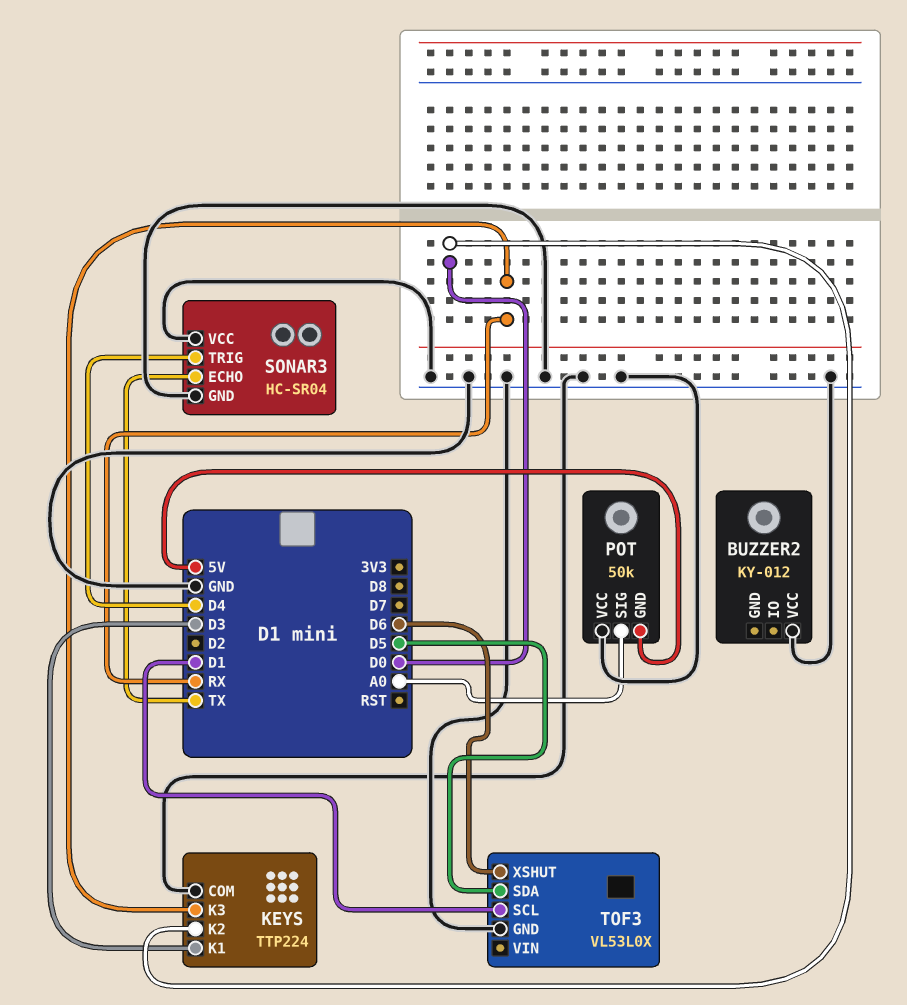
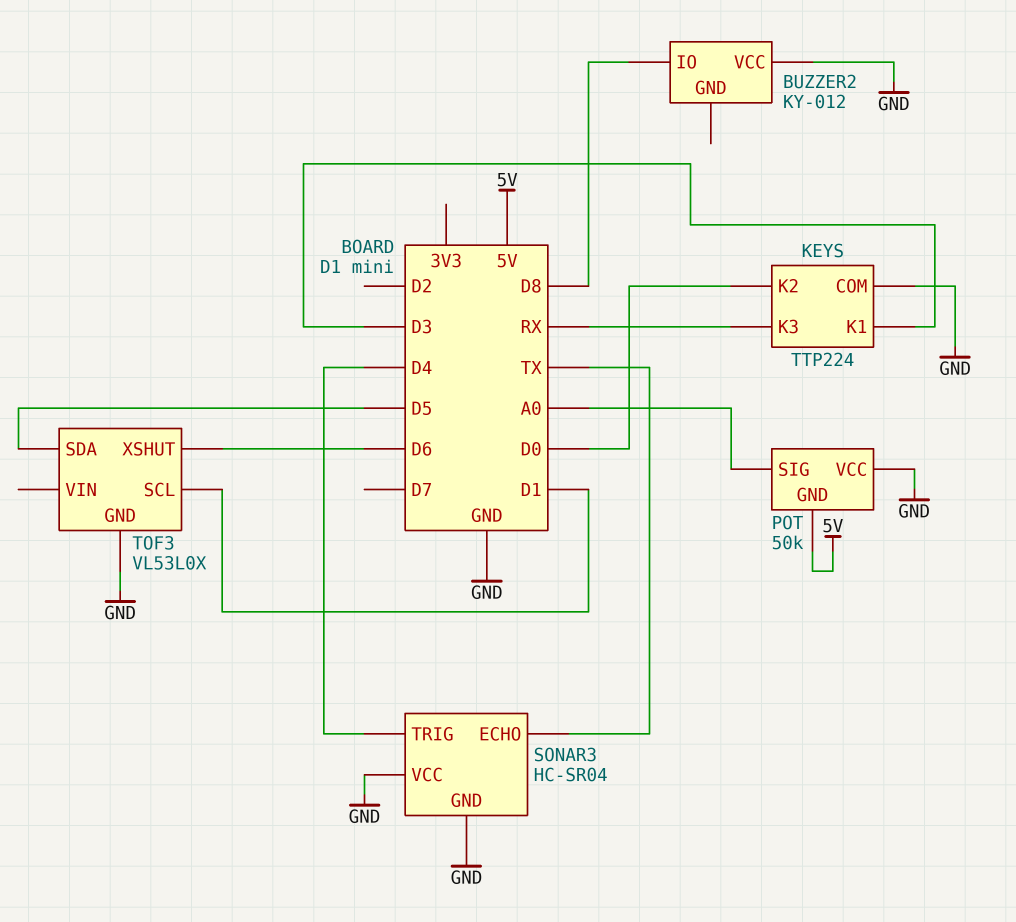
BUZZER2 pin IO: none -> D8

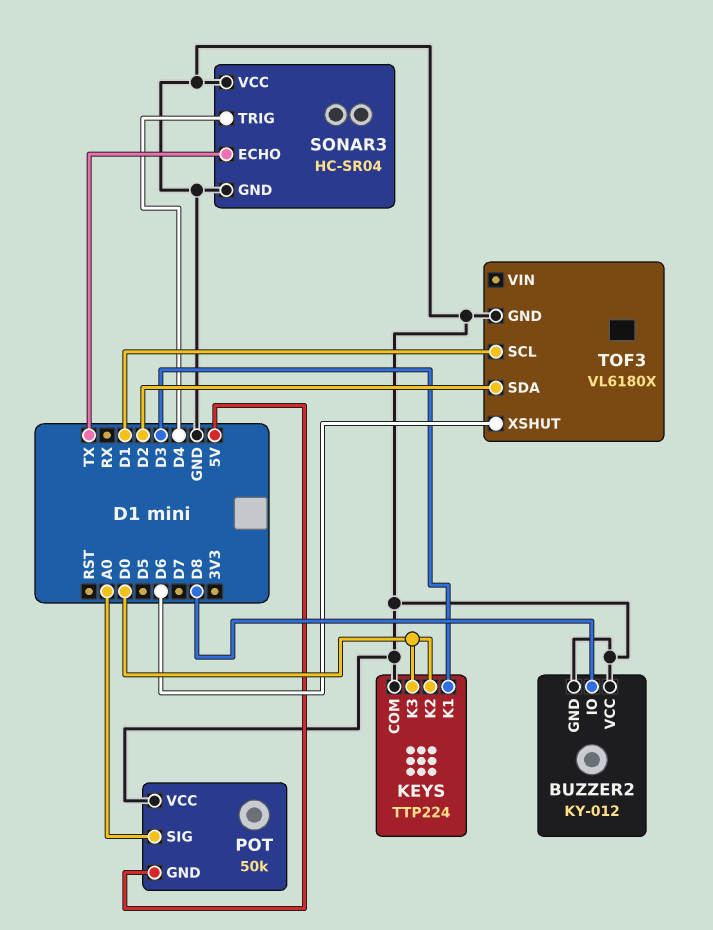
BUZZER2 pin GND: none -> GND
KEYS pin K3: RX -> D0
TOF3: VL53L0X -> VL6180X
TOF3 pin SDA: D5 -> D2

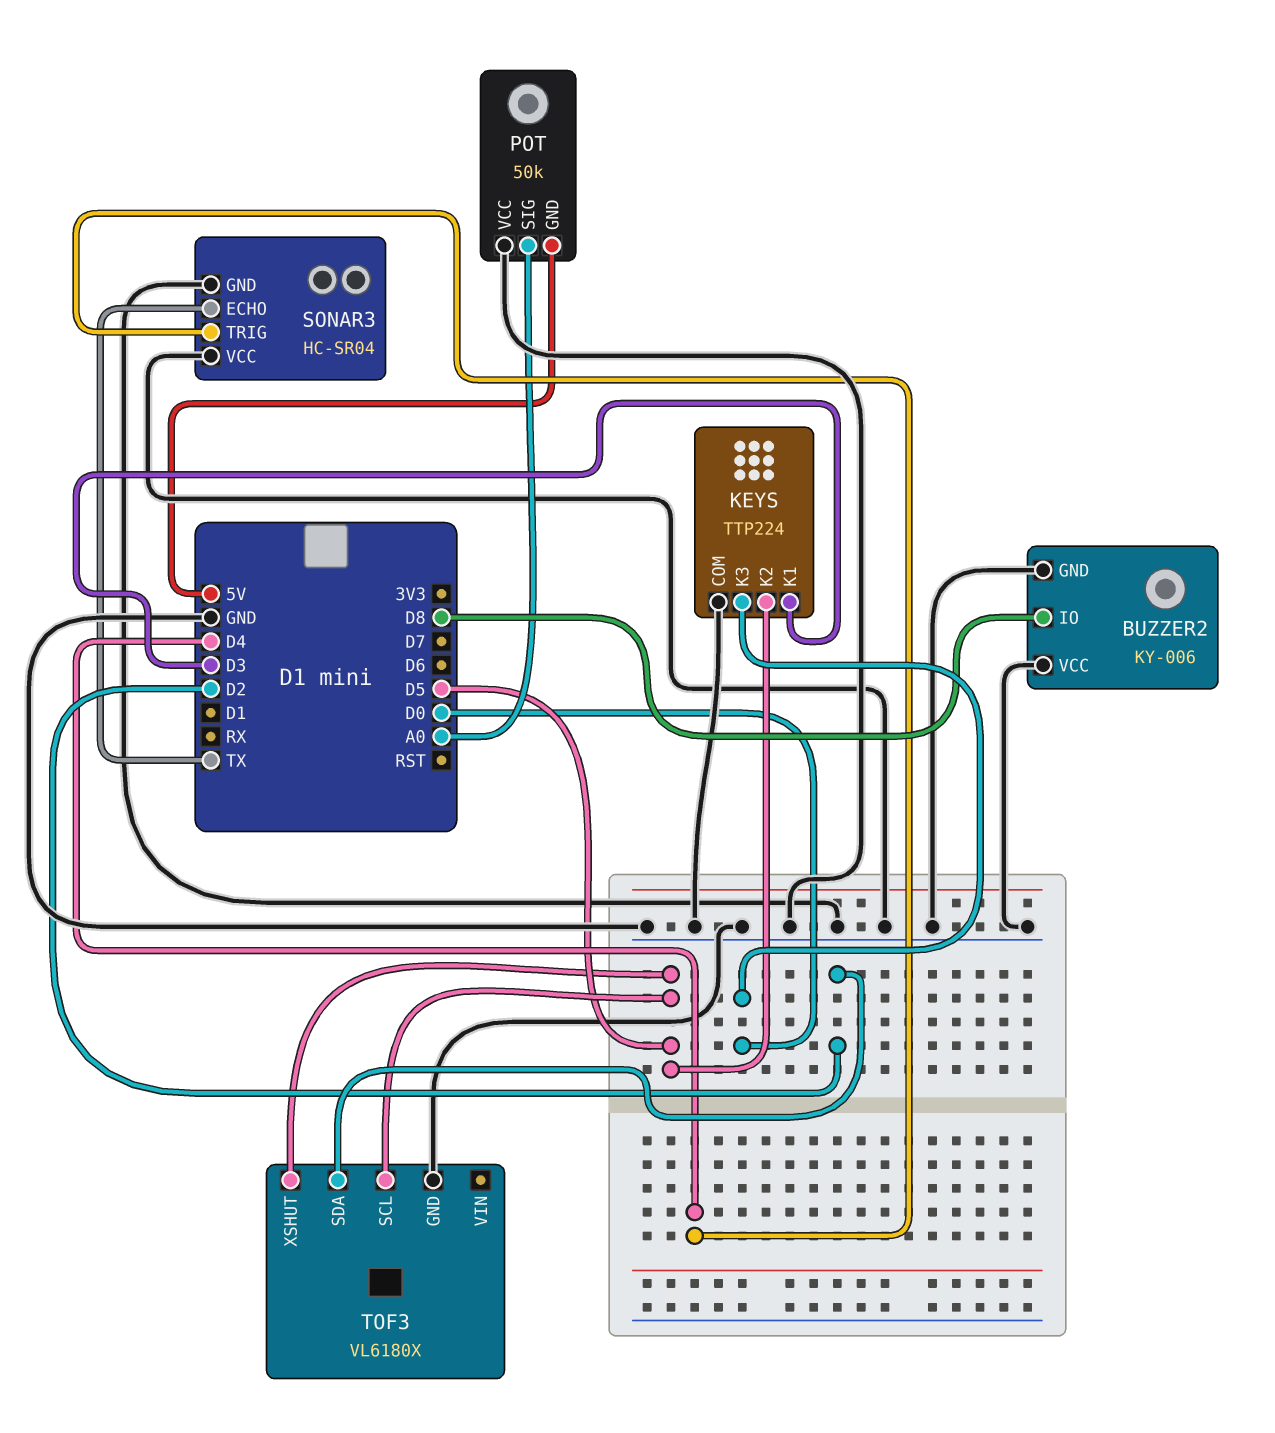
BUZZER2: KY-012 -> KY-006
KEYS pin K2: D0 -> D5
TOF3 pin SCL: D1 -> D5
TOF3 pin XSHUT: D6 -> D5

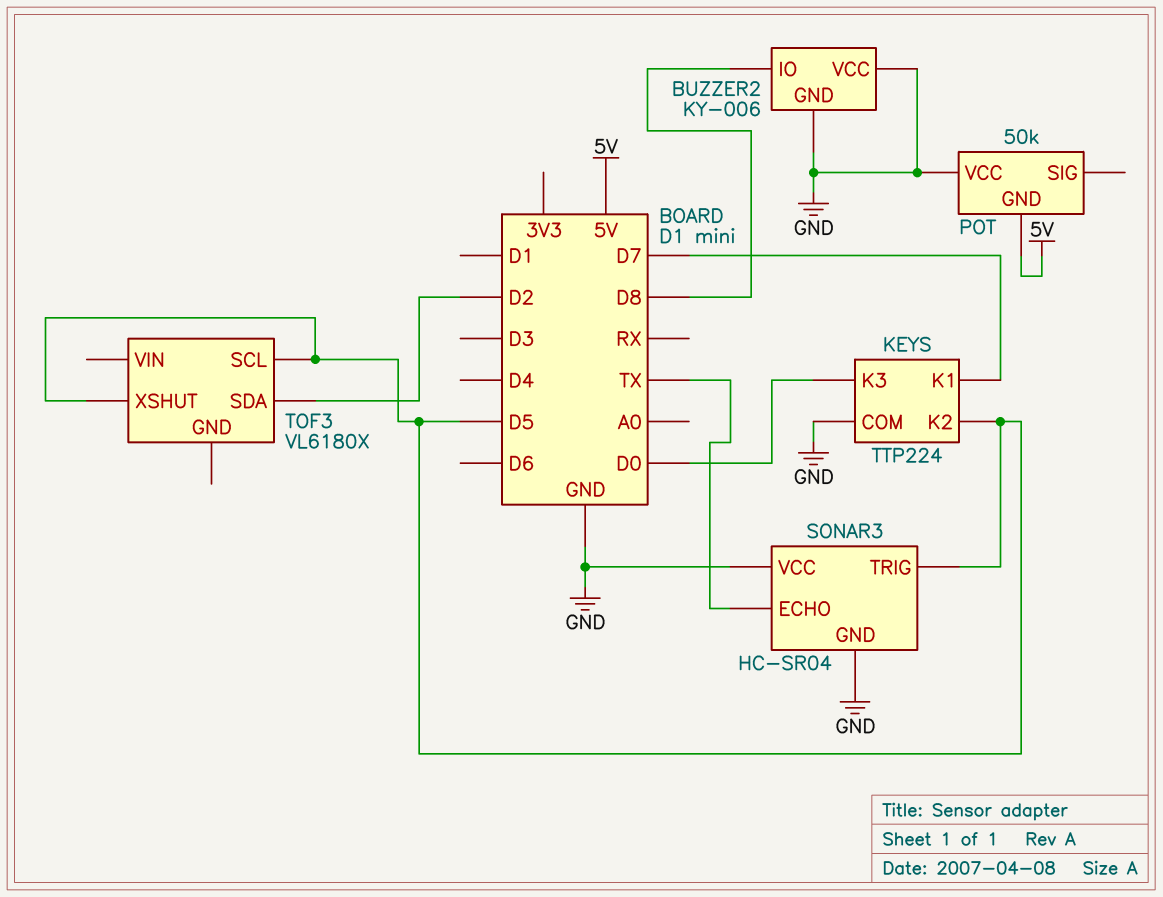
KEYS pin K1: D3 -> D7
POT pin SIG: A0 -> none
SONAR3 pin TRIG: D4 -> D5
TOF3 pin GND: GND -> none

